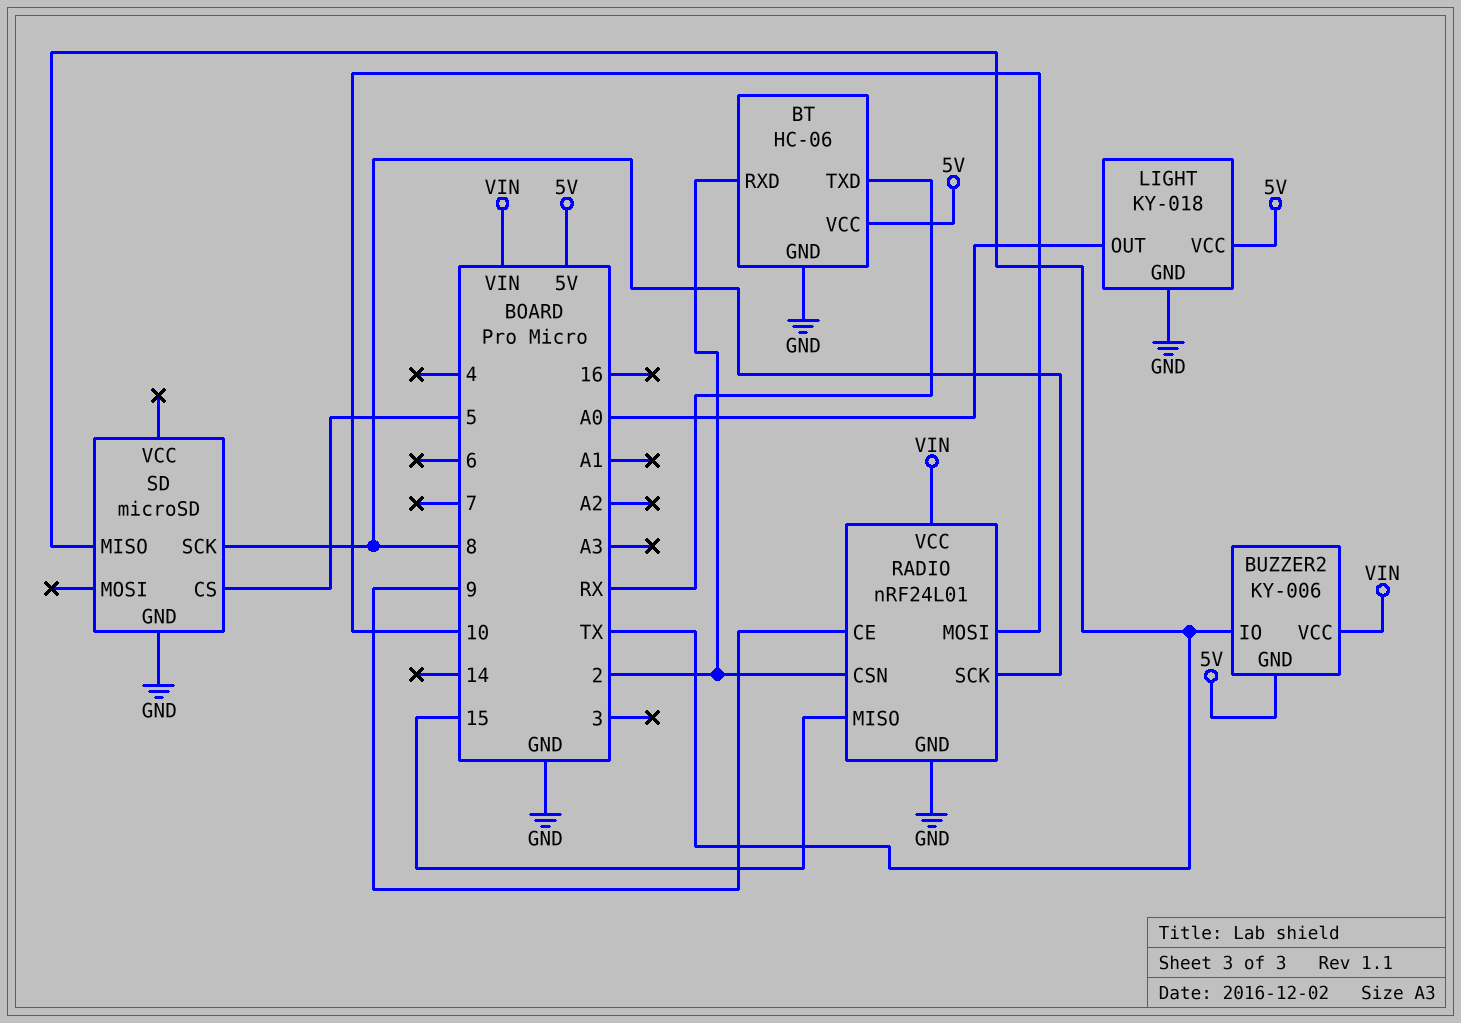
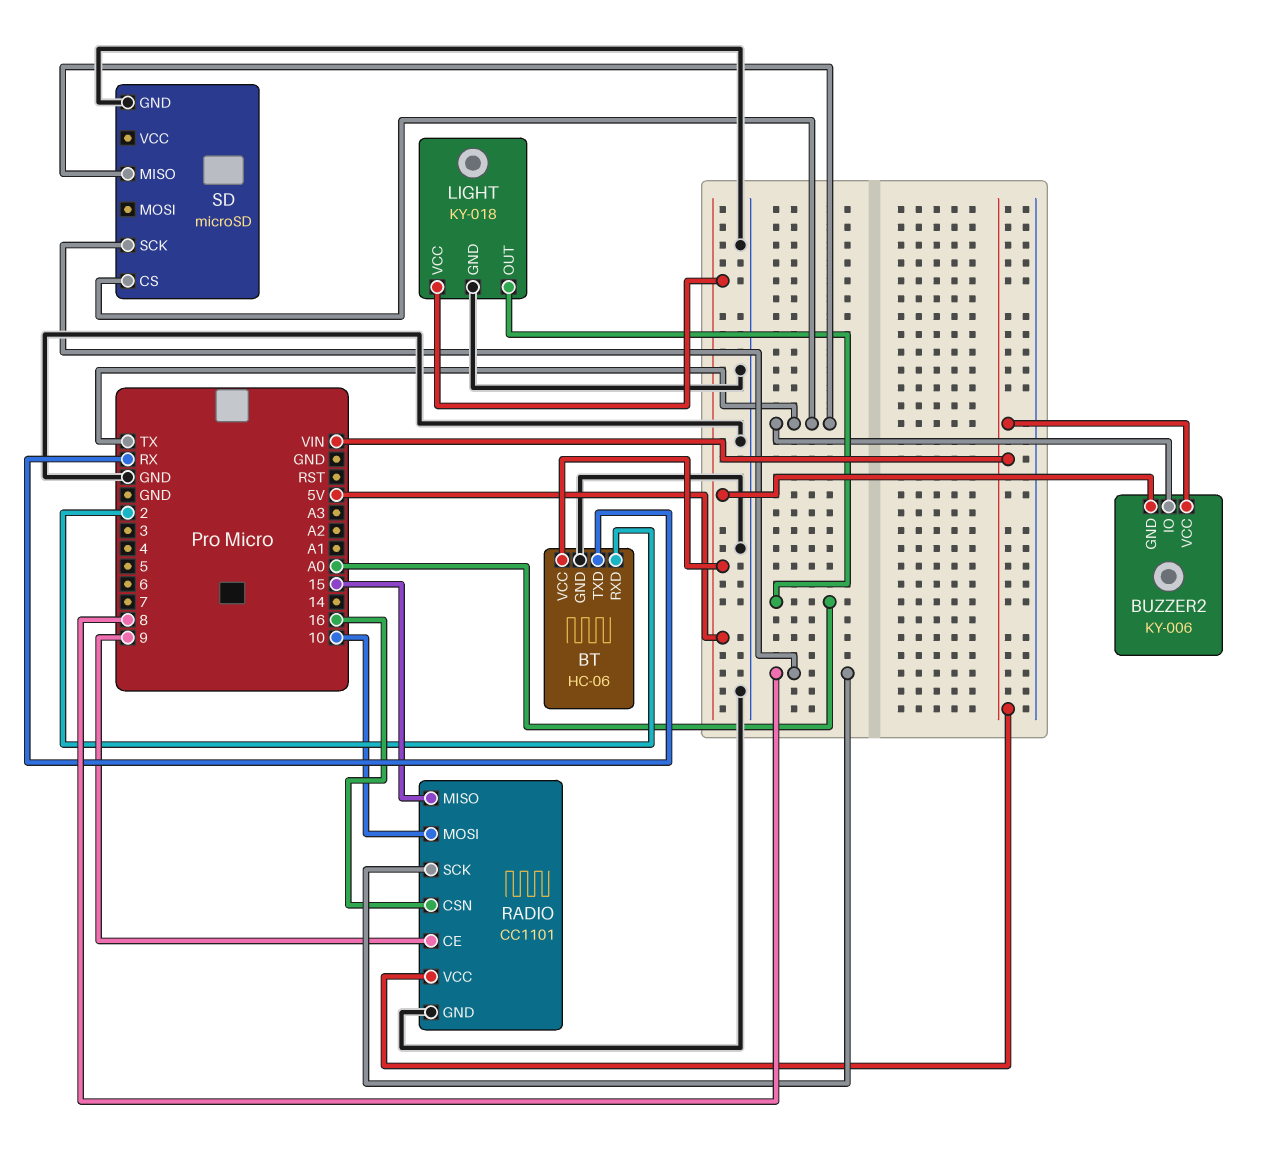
RADIO: nRF24L01 -> CC1101
RADIO pin CSN: 2 -> 16
SD pin CS: 5 -> TX

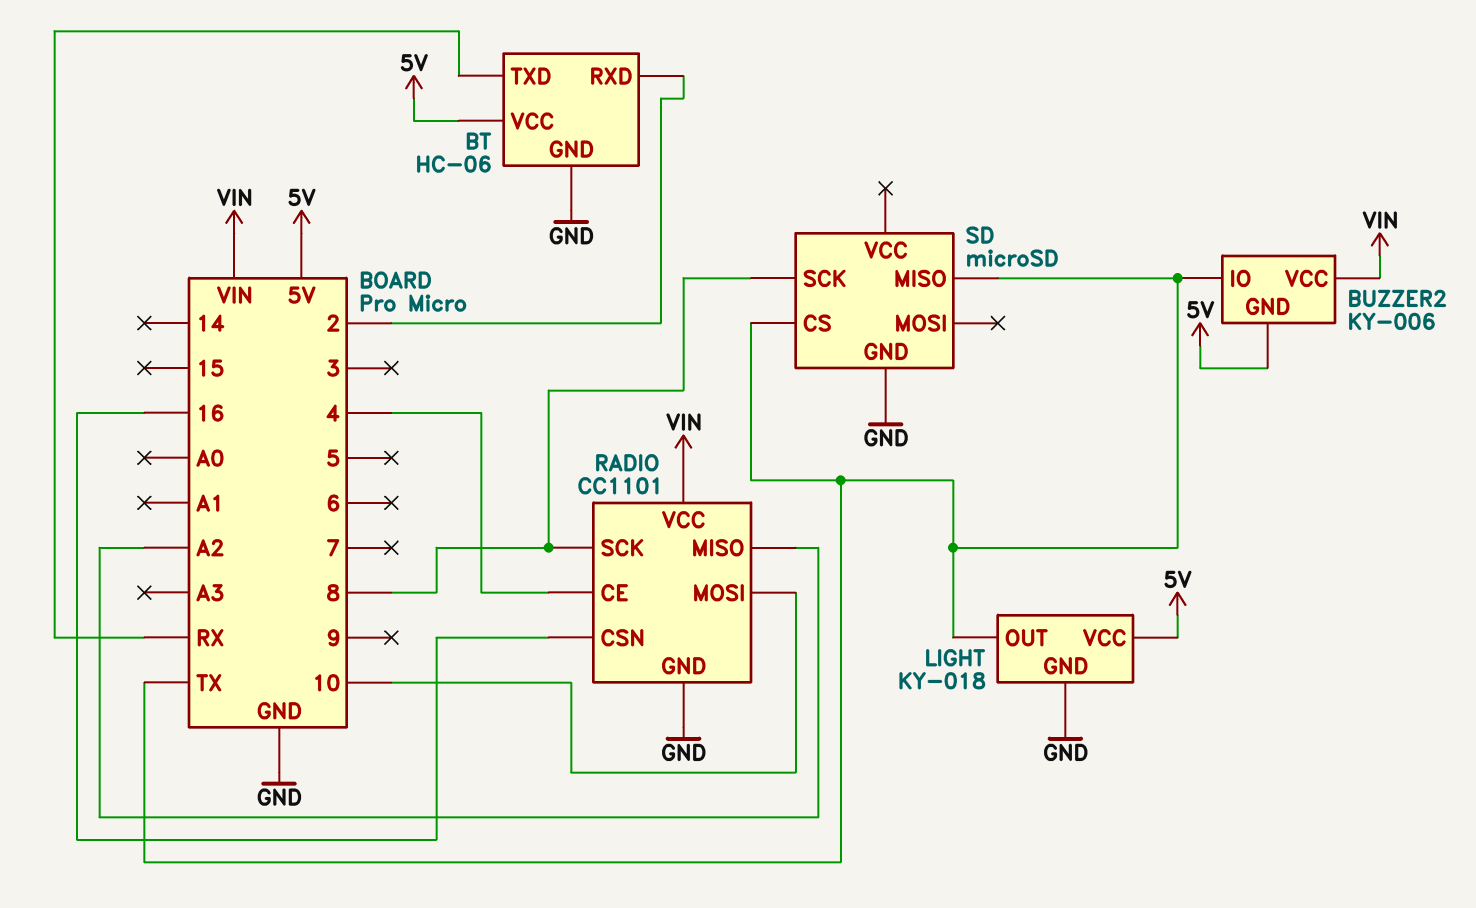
LIGHT pin OUT: A0 -> TX
RADIO pin CE: 9 -> 4
RADIO pin MISO: 15 -> A2

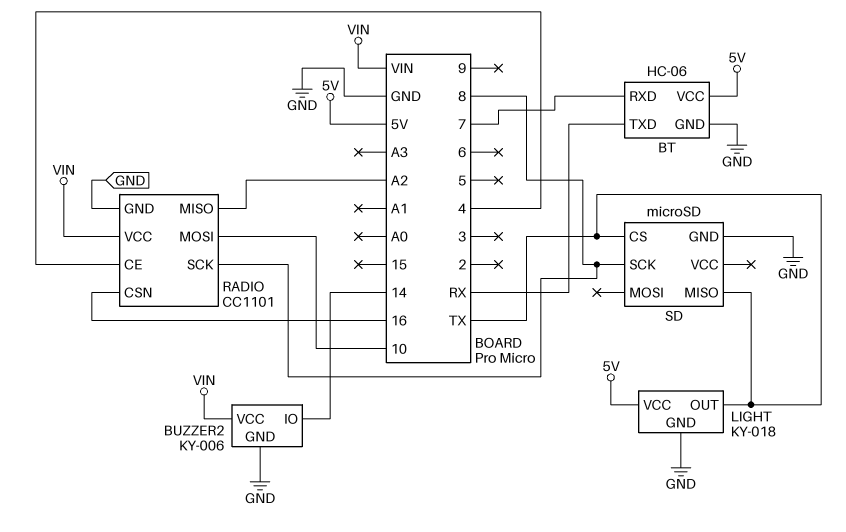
BT pin RXD: 2 -> 7
BUZZER2 pin GND: 5V -> GND
BUZZER2 pin IO: TX -> 14

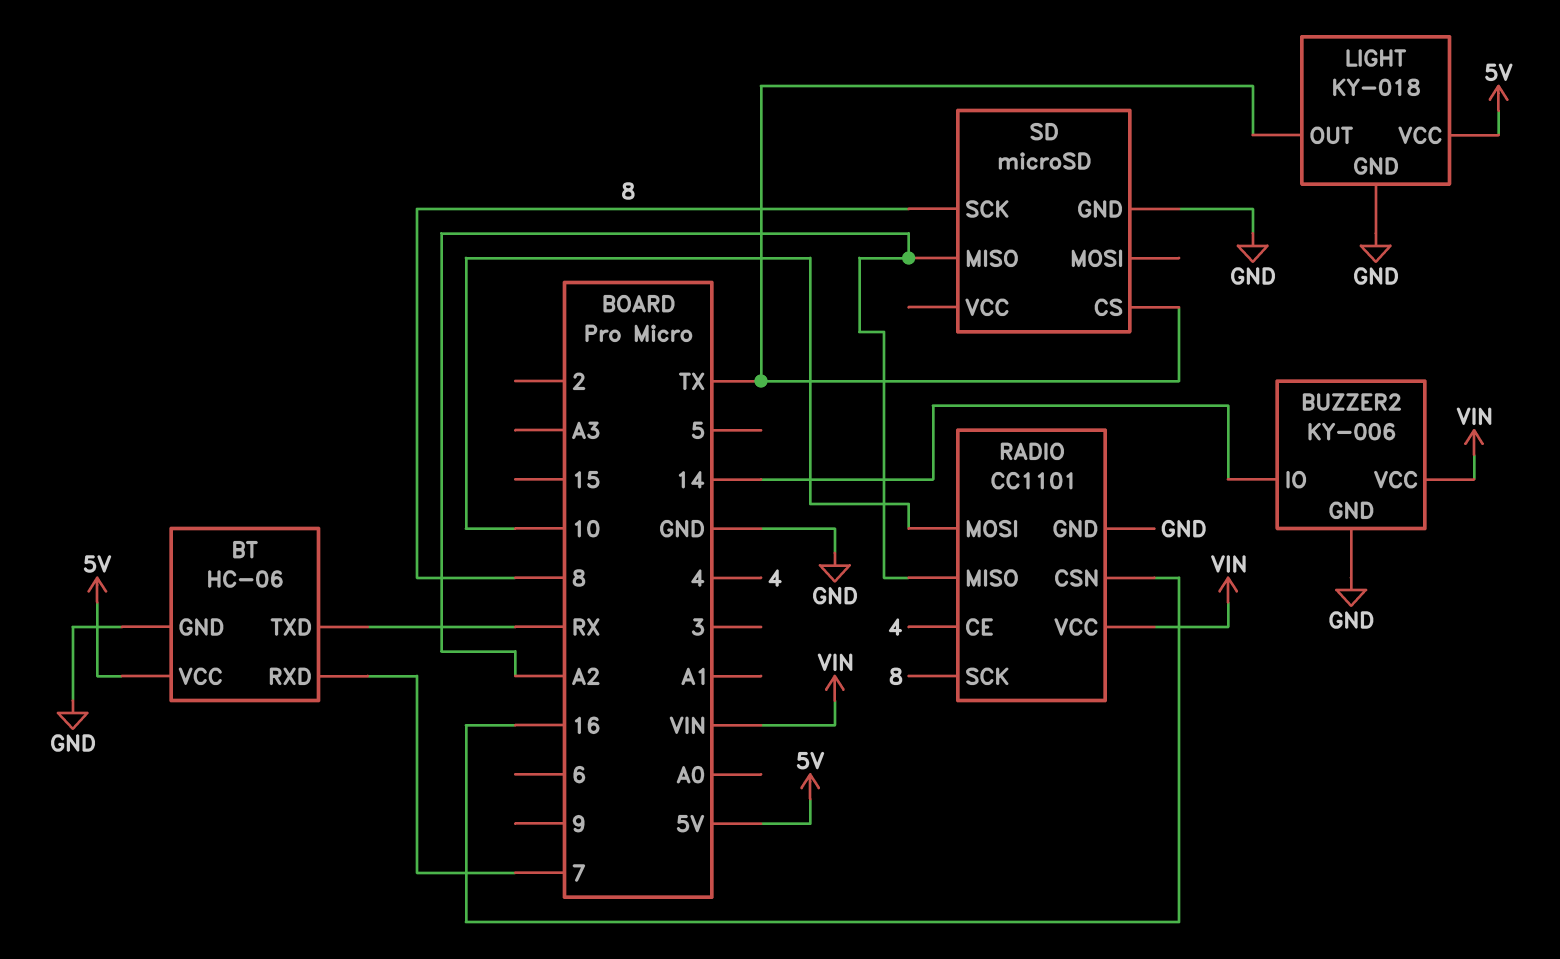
SD pin MISO: TX -> A2

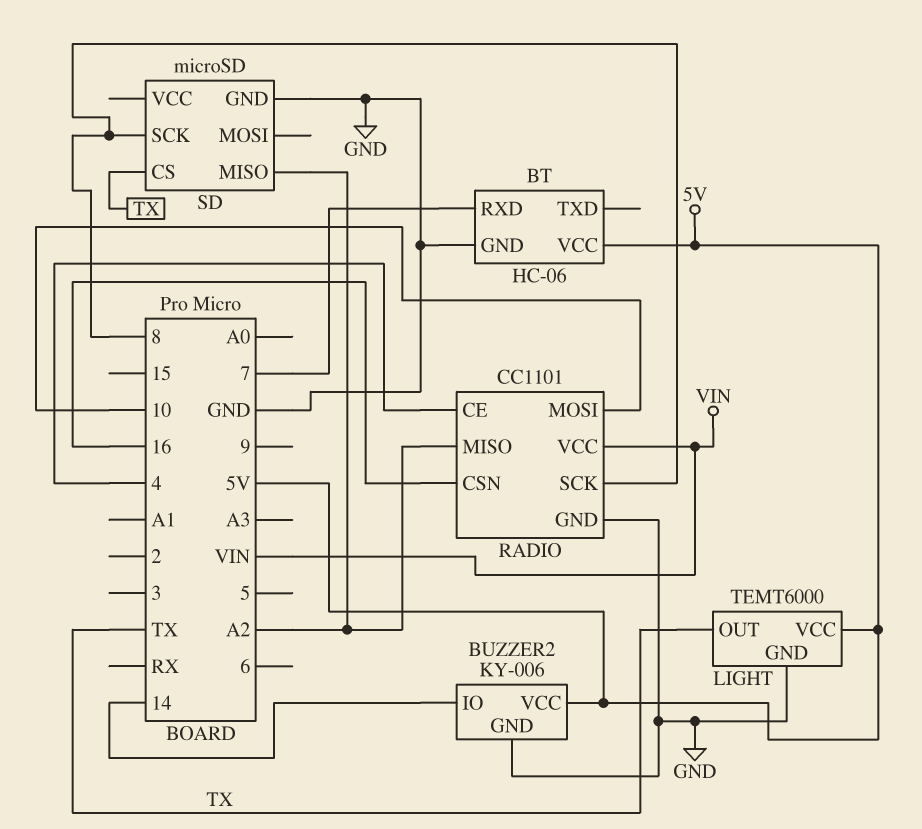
BT pin TXD: RX -> none
BUZZER2 pin VCC: VIN -> 5V
LIGHT: KY-018 -> TEMT6000

